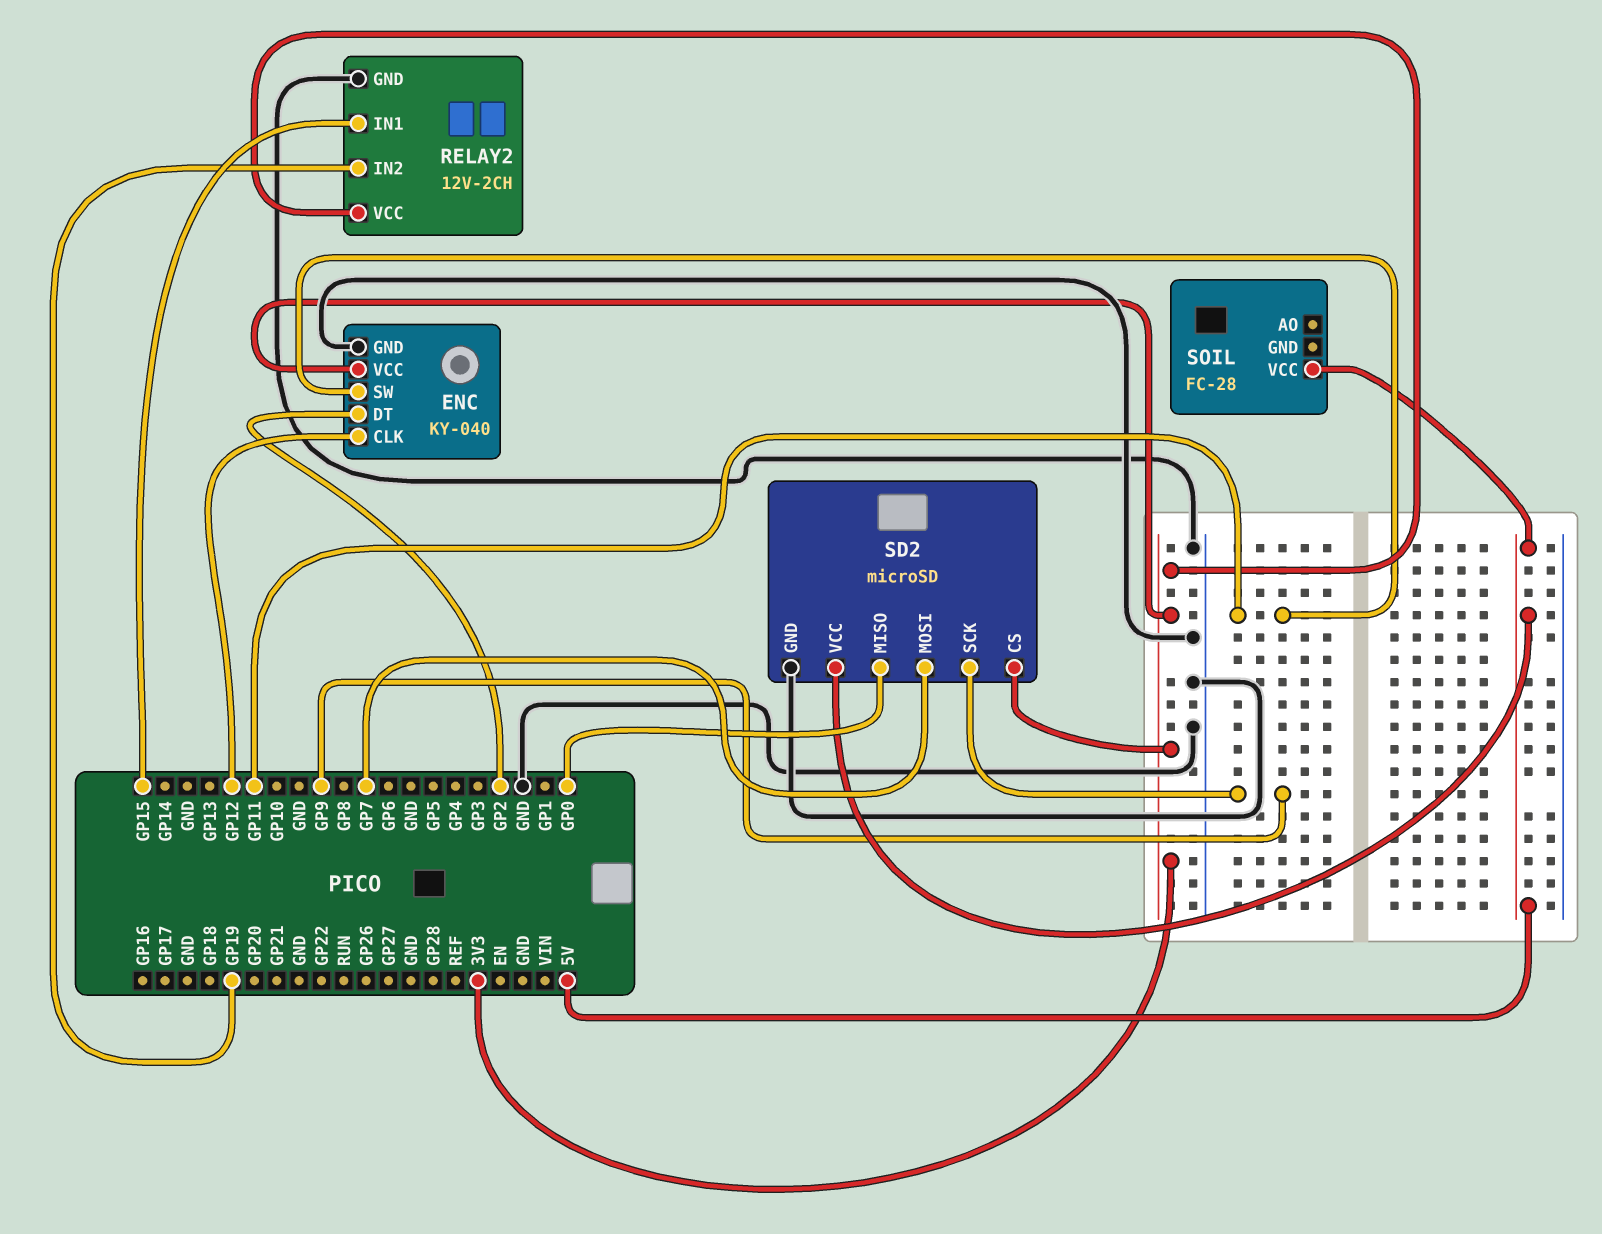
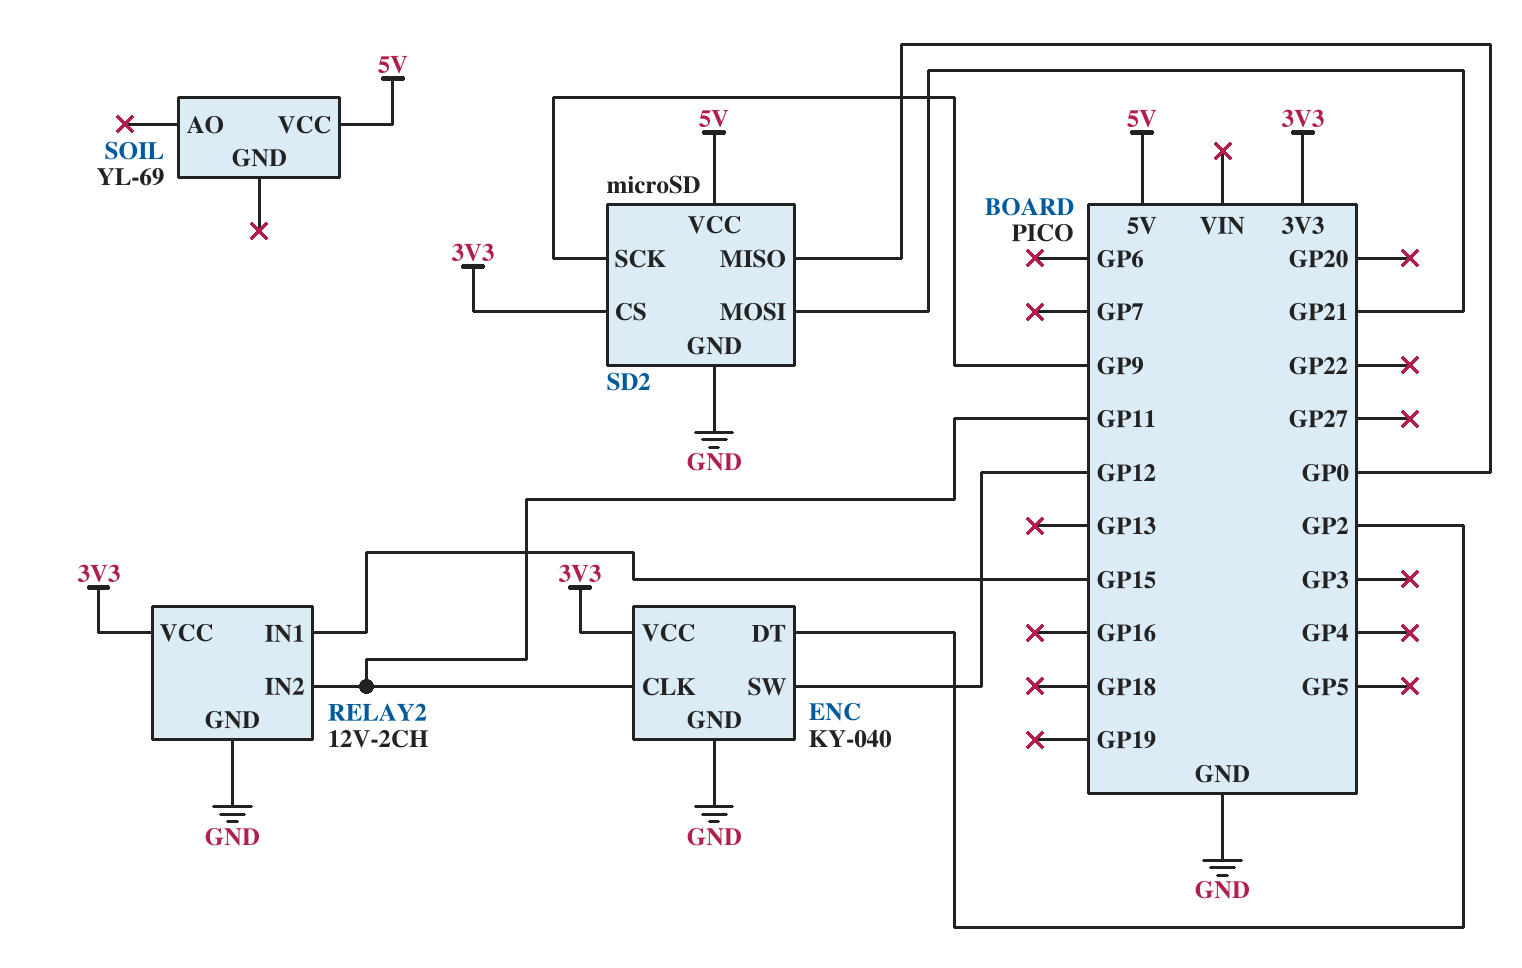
ENC pin CLK: GP12 -> GP11
ENC pin SW: GP11 -> GP12
RELAY2 pin IN2: GP19 -> GP11
SD2 pin MOSI: GP7 -> GP21
SOIL: FC-28 -> YL-69

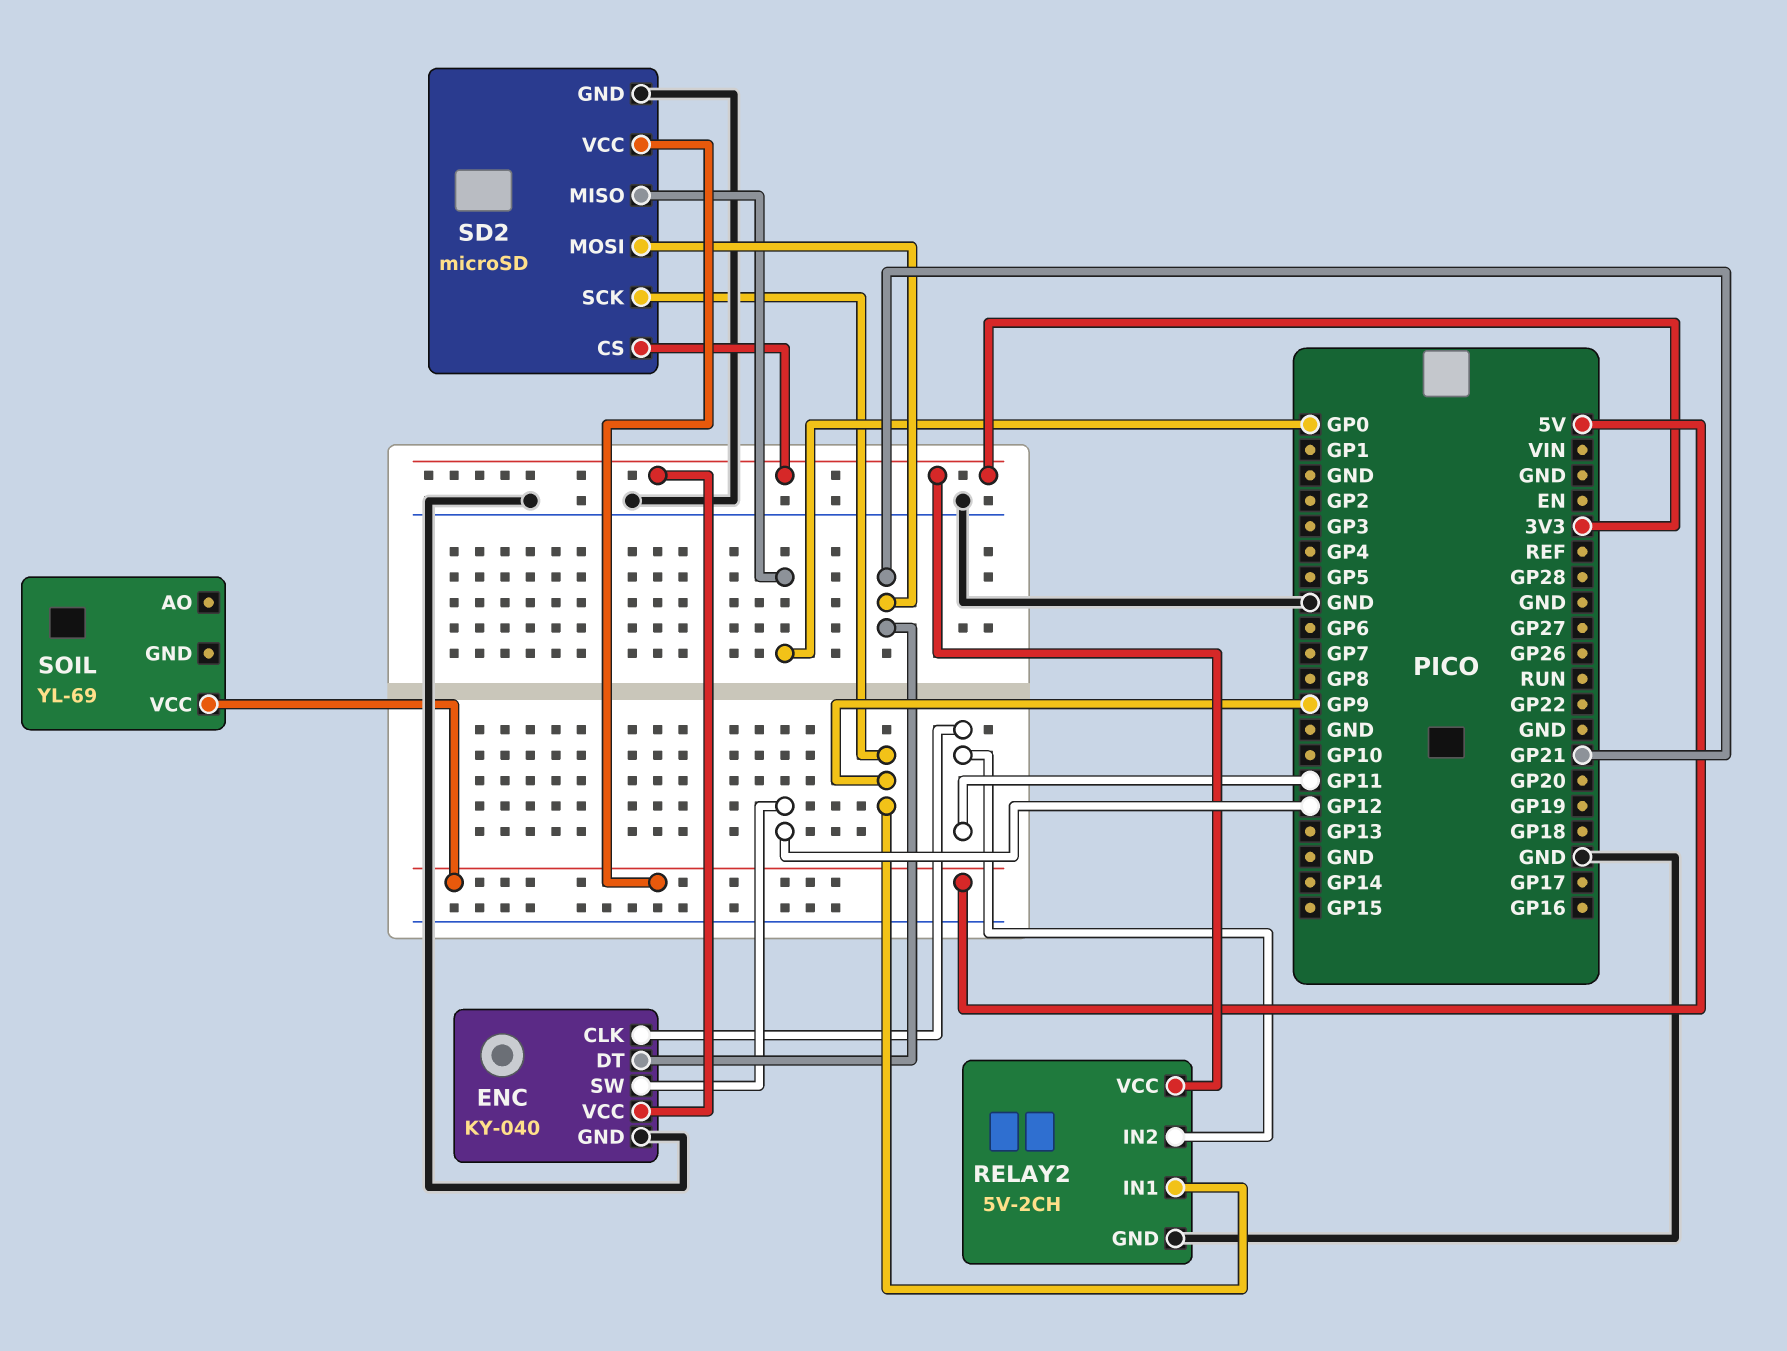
ENC pin DT: GP2 -> GP21
RELAY2: 12V-2CH -> 5V-2CH
RELAY2 pin IN1: GP15 -> GP9

